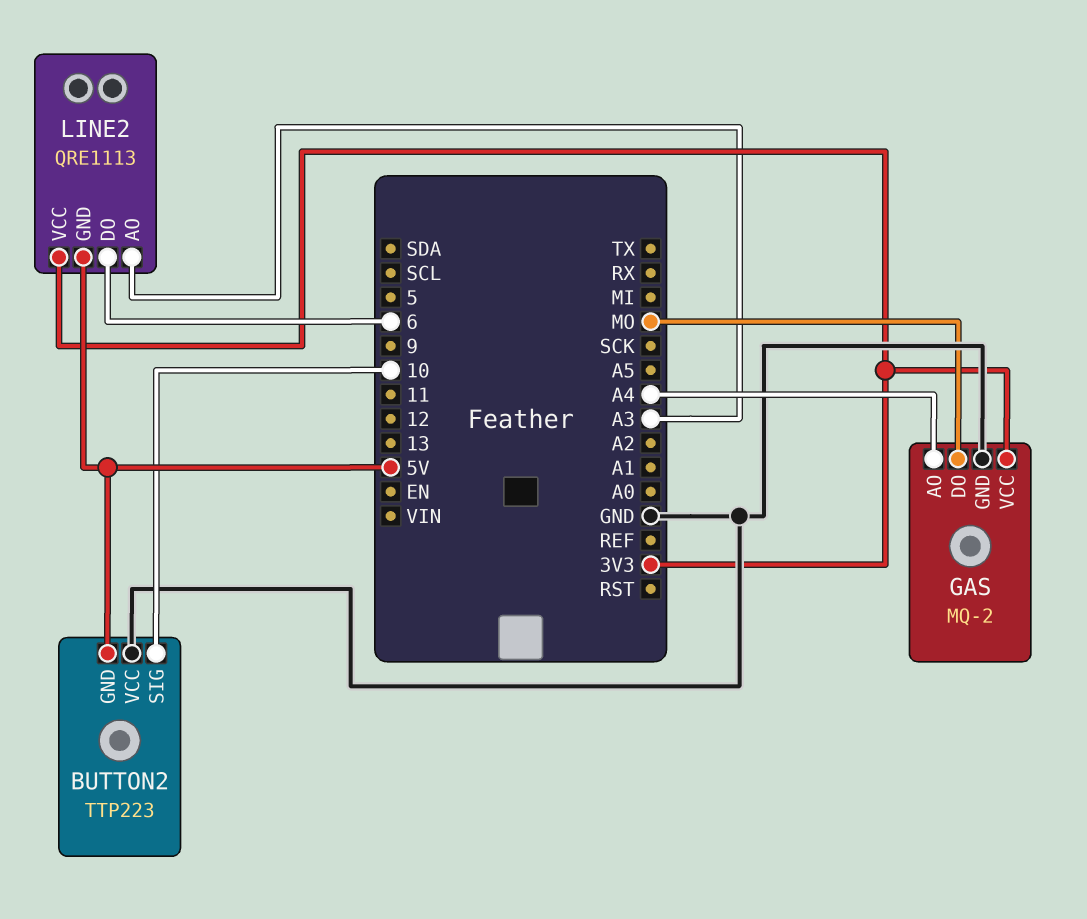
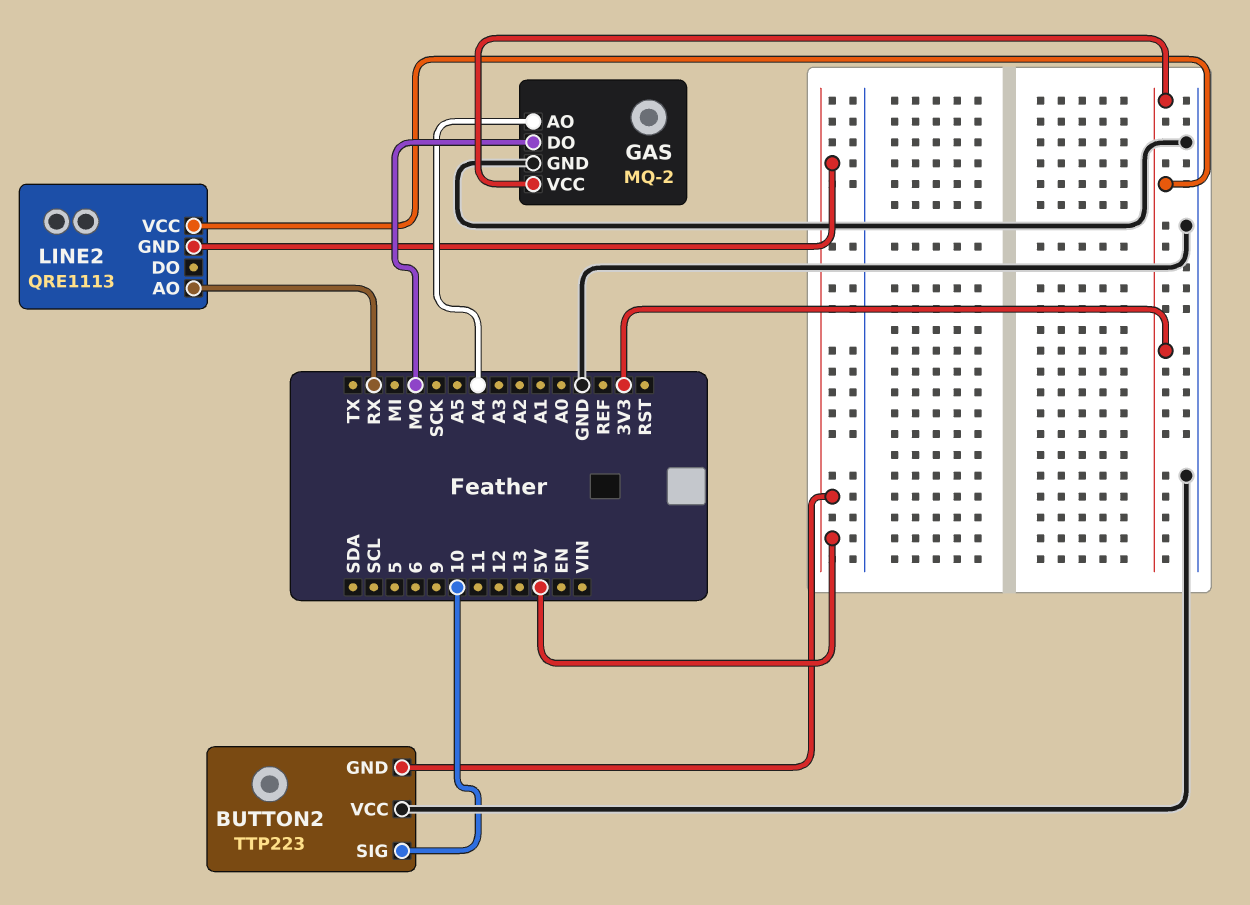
LINE2 pin AO: A3 -> RX
LINE2 pin DO: 6 -> none

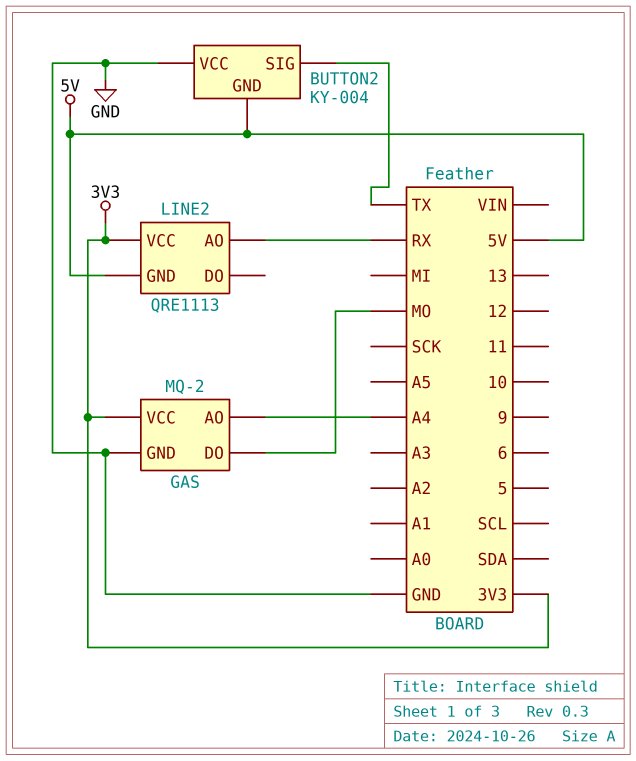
BUTTON2: TTP223 -> KY-004
BUTTON2 pin SIG: 10 -> TX

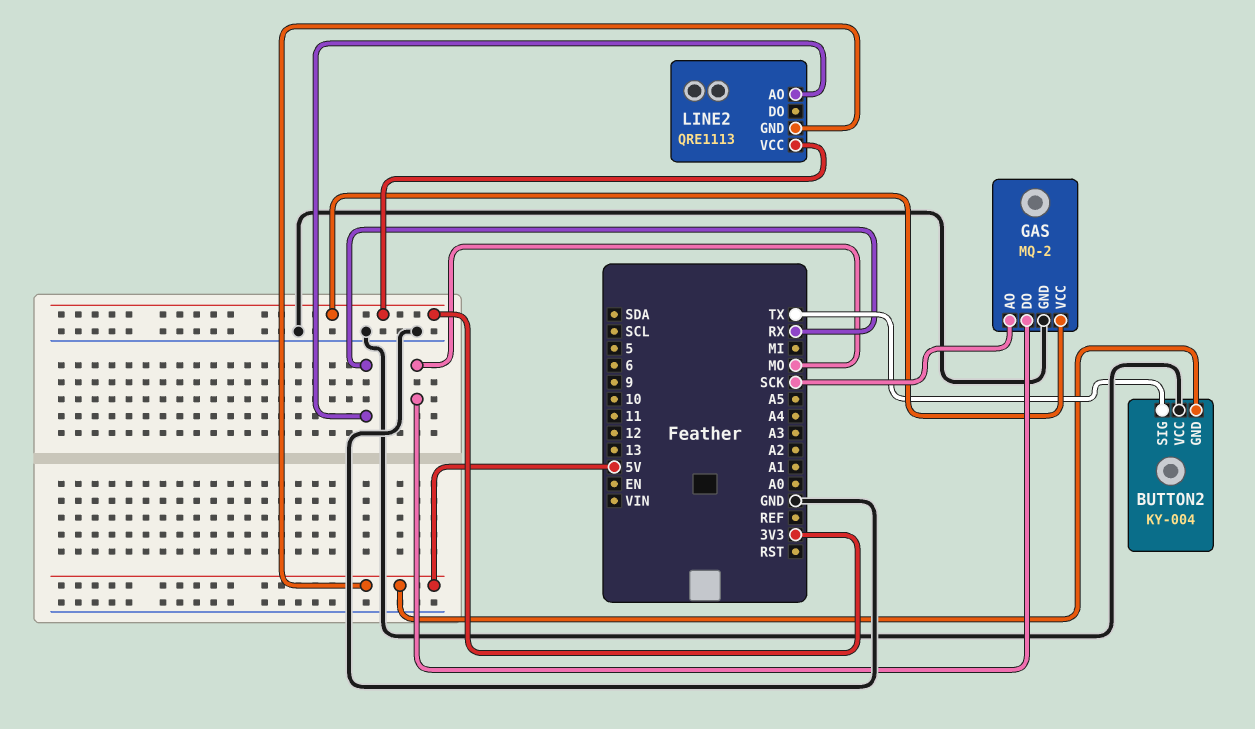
GAS pin AO: A4 -> SCK

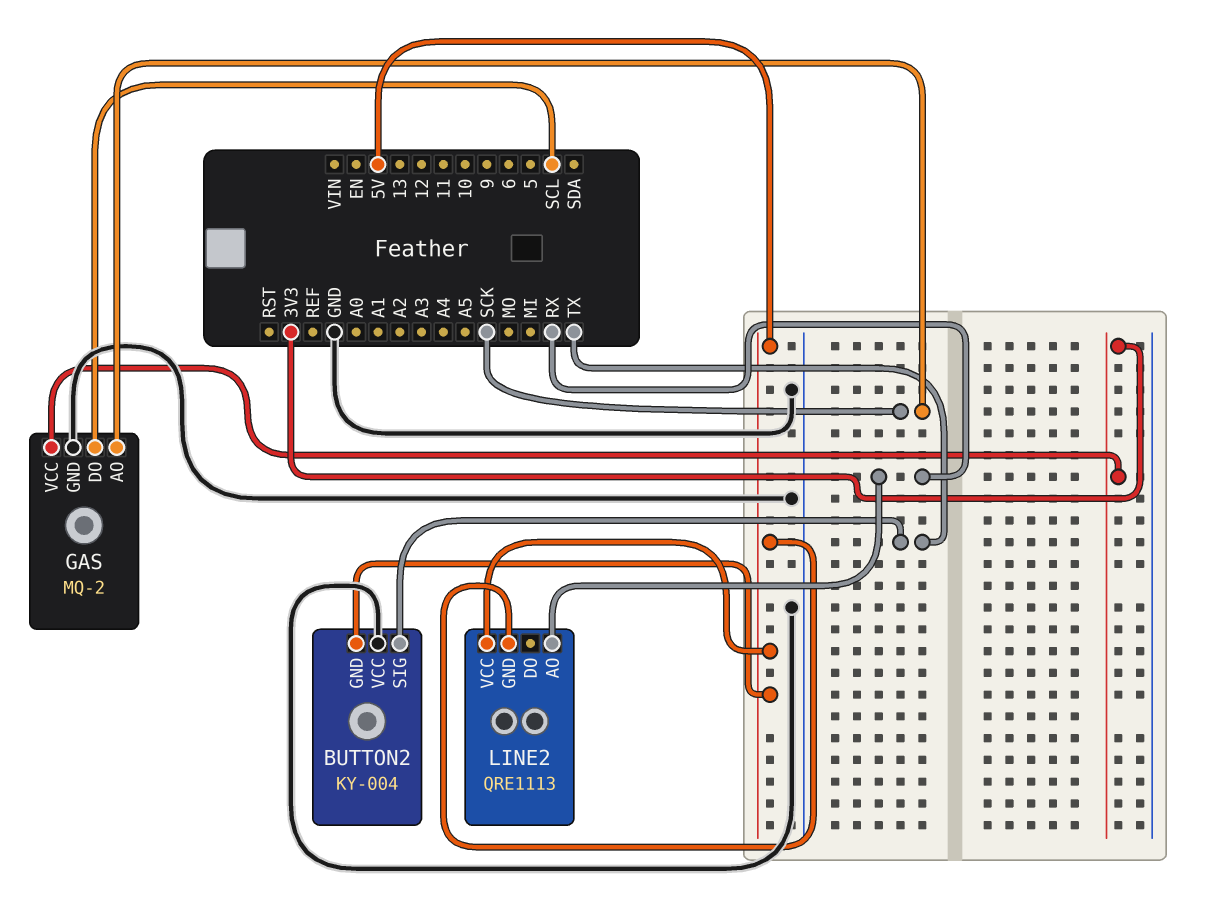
GAS pin DO: MO -> SCL
LINE2 pin VCC: 3V3 -> 5V

